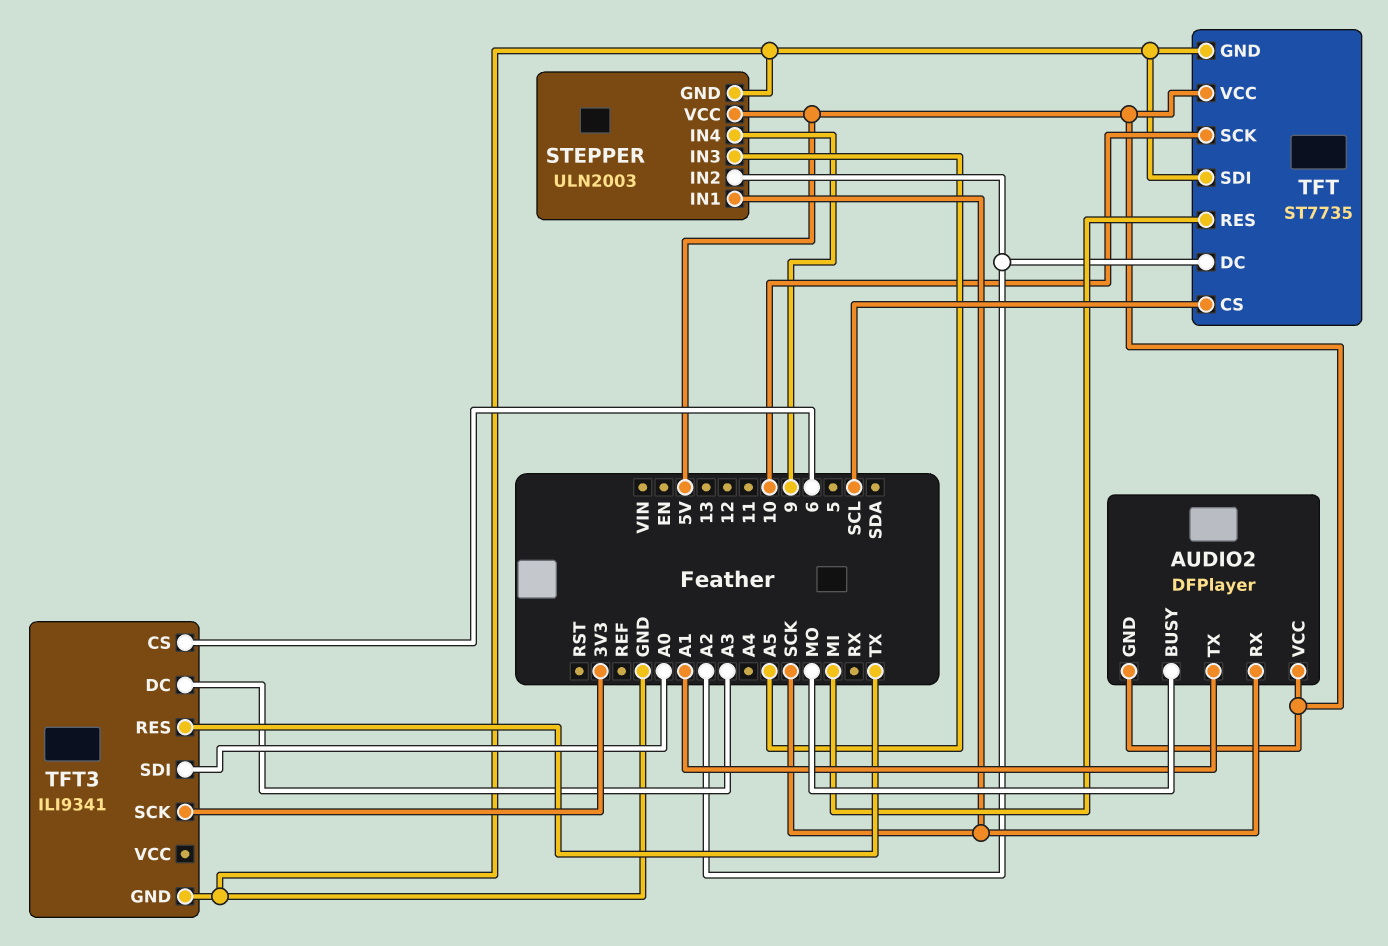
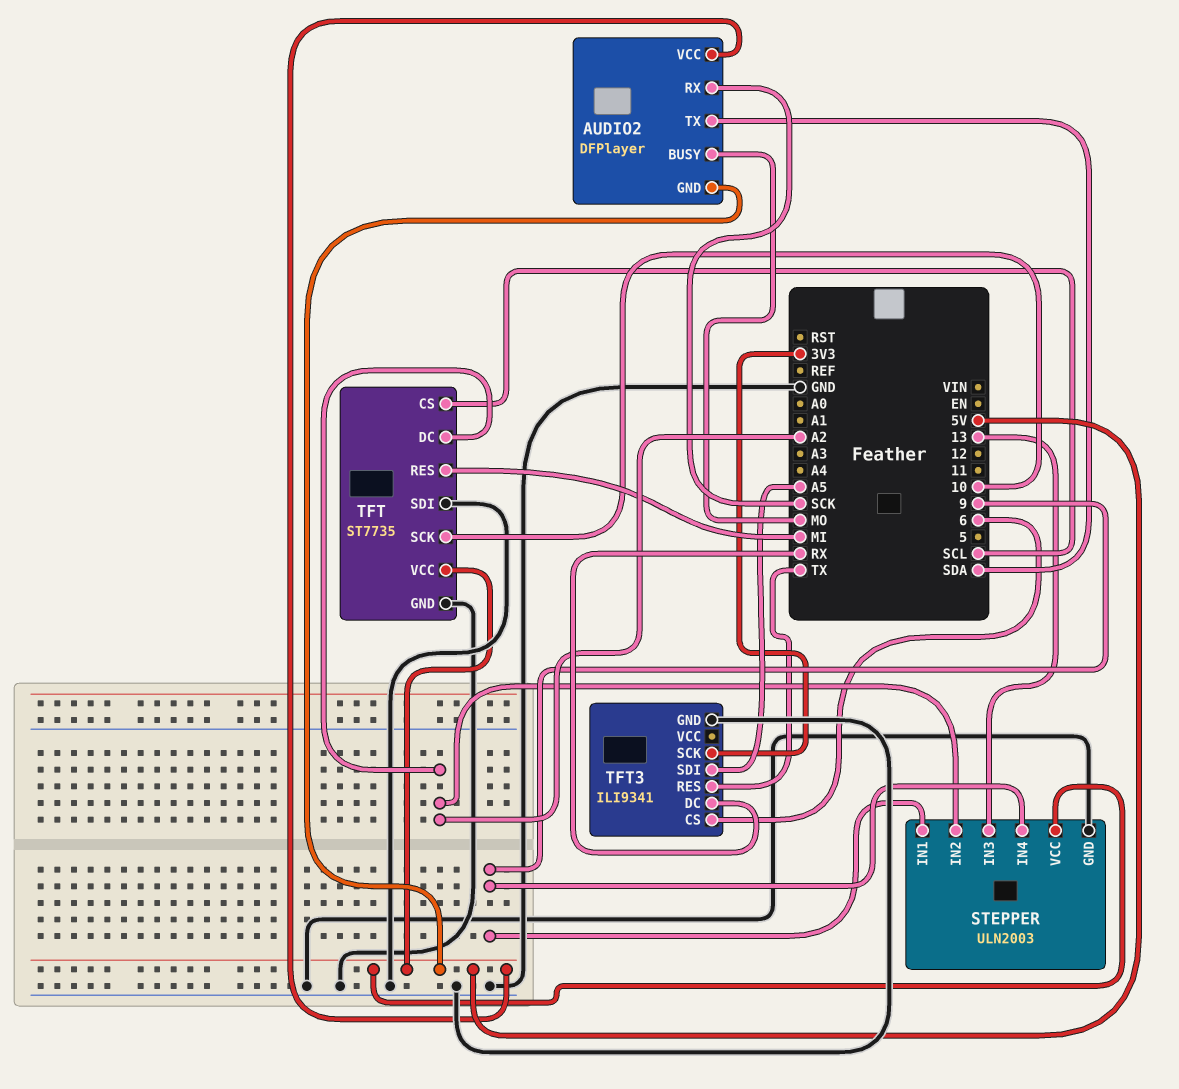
AUDIO2 pin TX: A1 -> SDA
STEPPER pin IN1: SCK -> 9
STEPPER pin IN3: A5 -> 13
TFT3 pin DC: A3 -> RX
TFT3 pin SDI: A0 -> A5

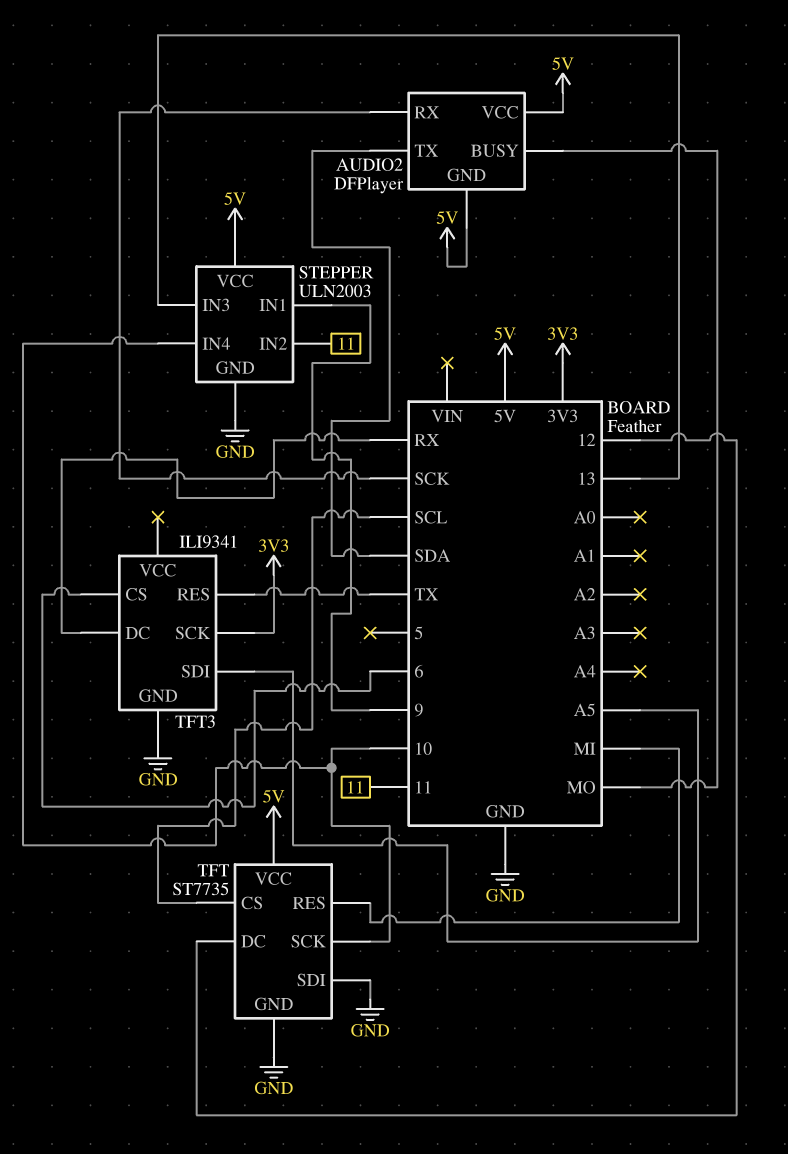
STEPPER pin IN2: A2 -> 11
STEPPER pin IN4: 9 -> 10
TFT pin DC: A2 -> 12

